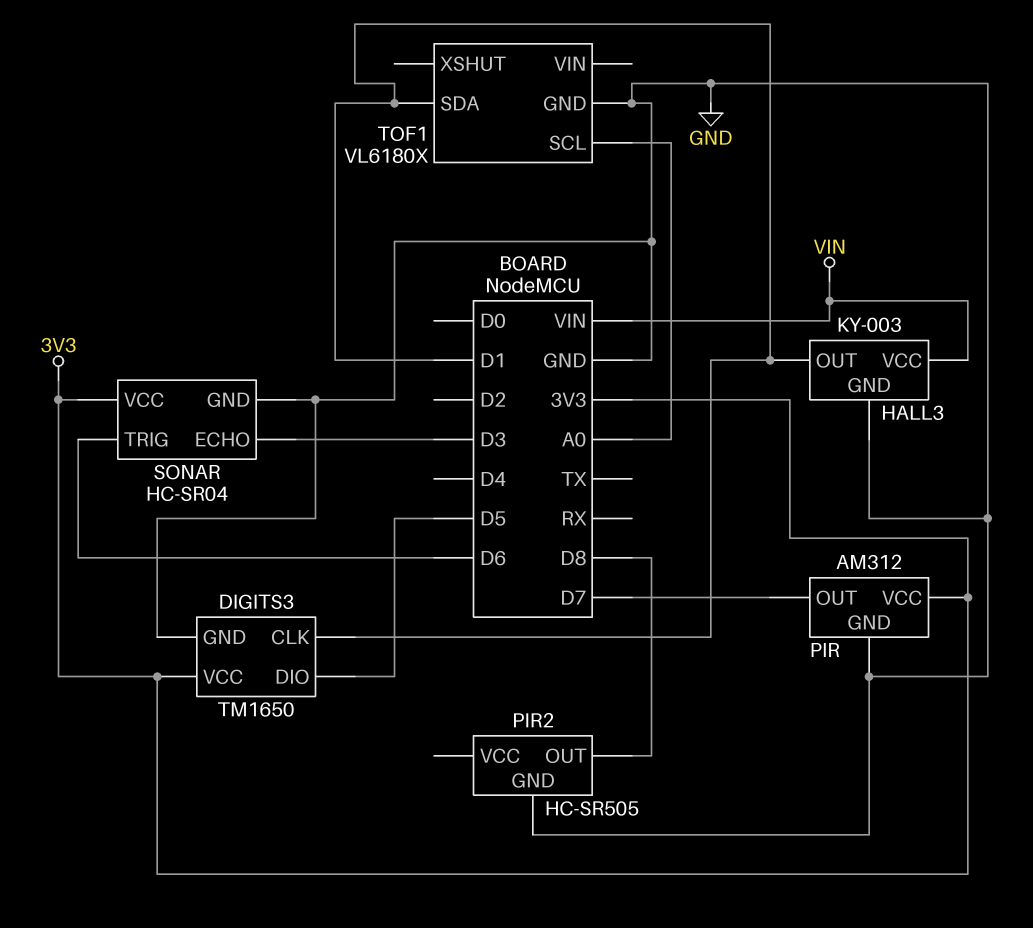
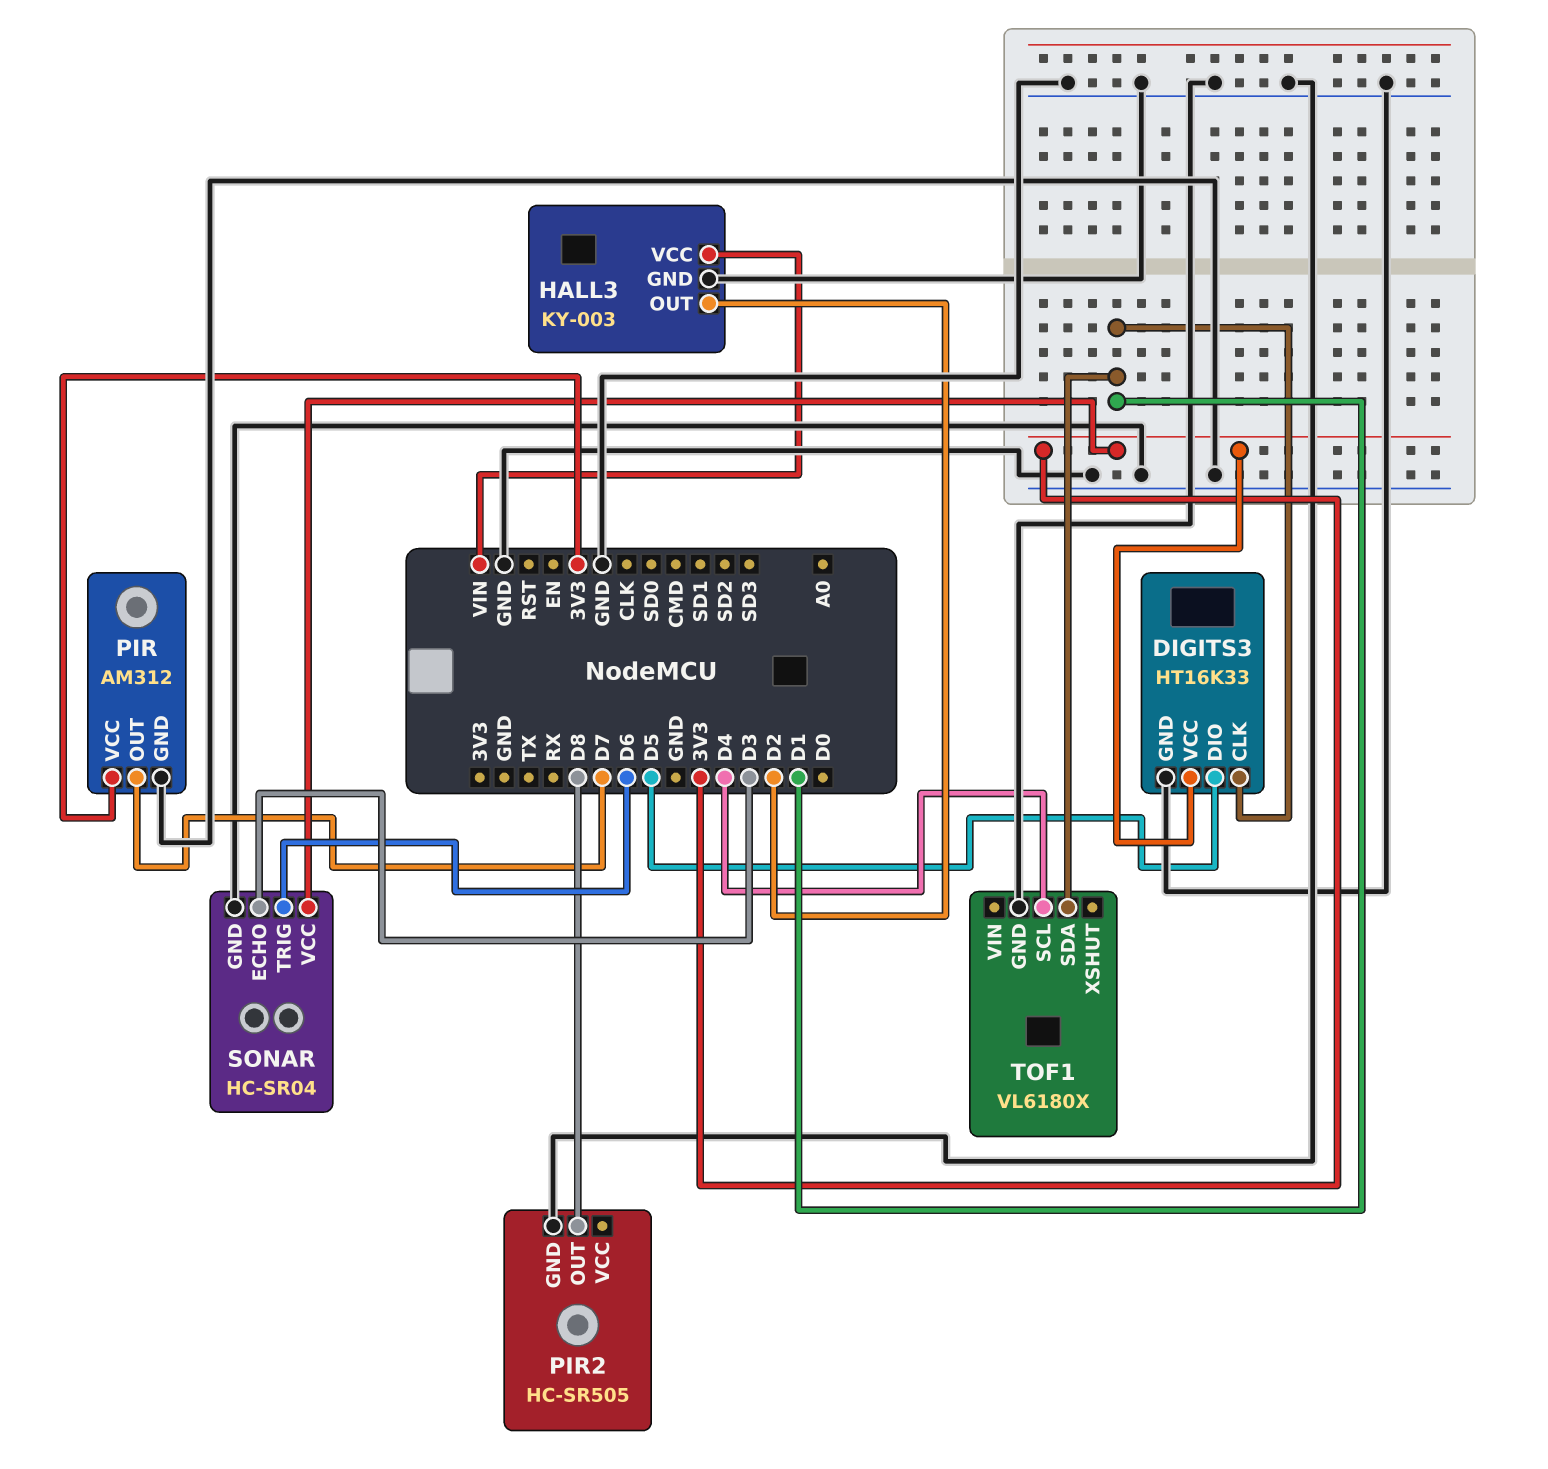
DIGITS3: TM1650 -> HT16K33
HALL3 pin OUT: D1 -> D2
TOF1 pin SCL: A0 -> D4

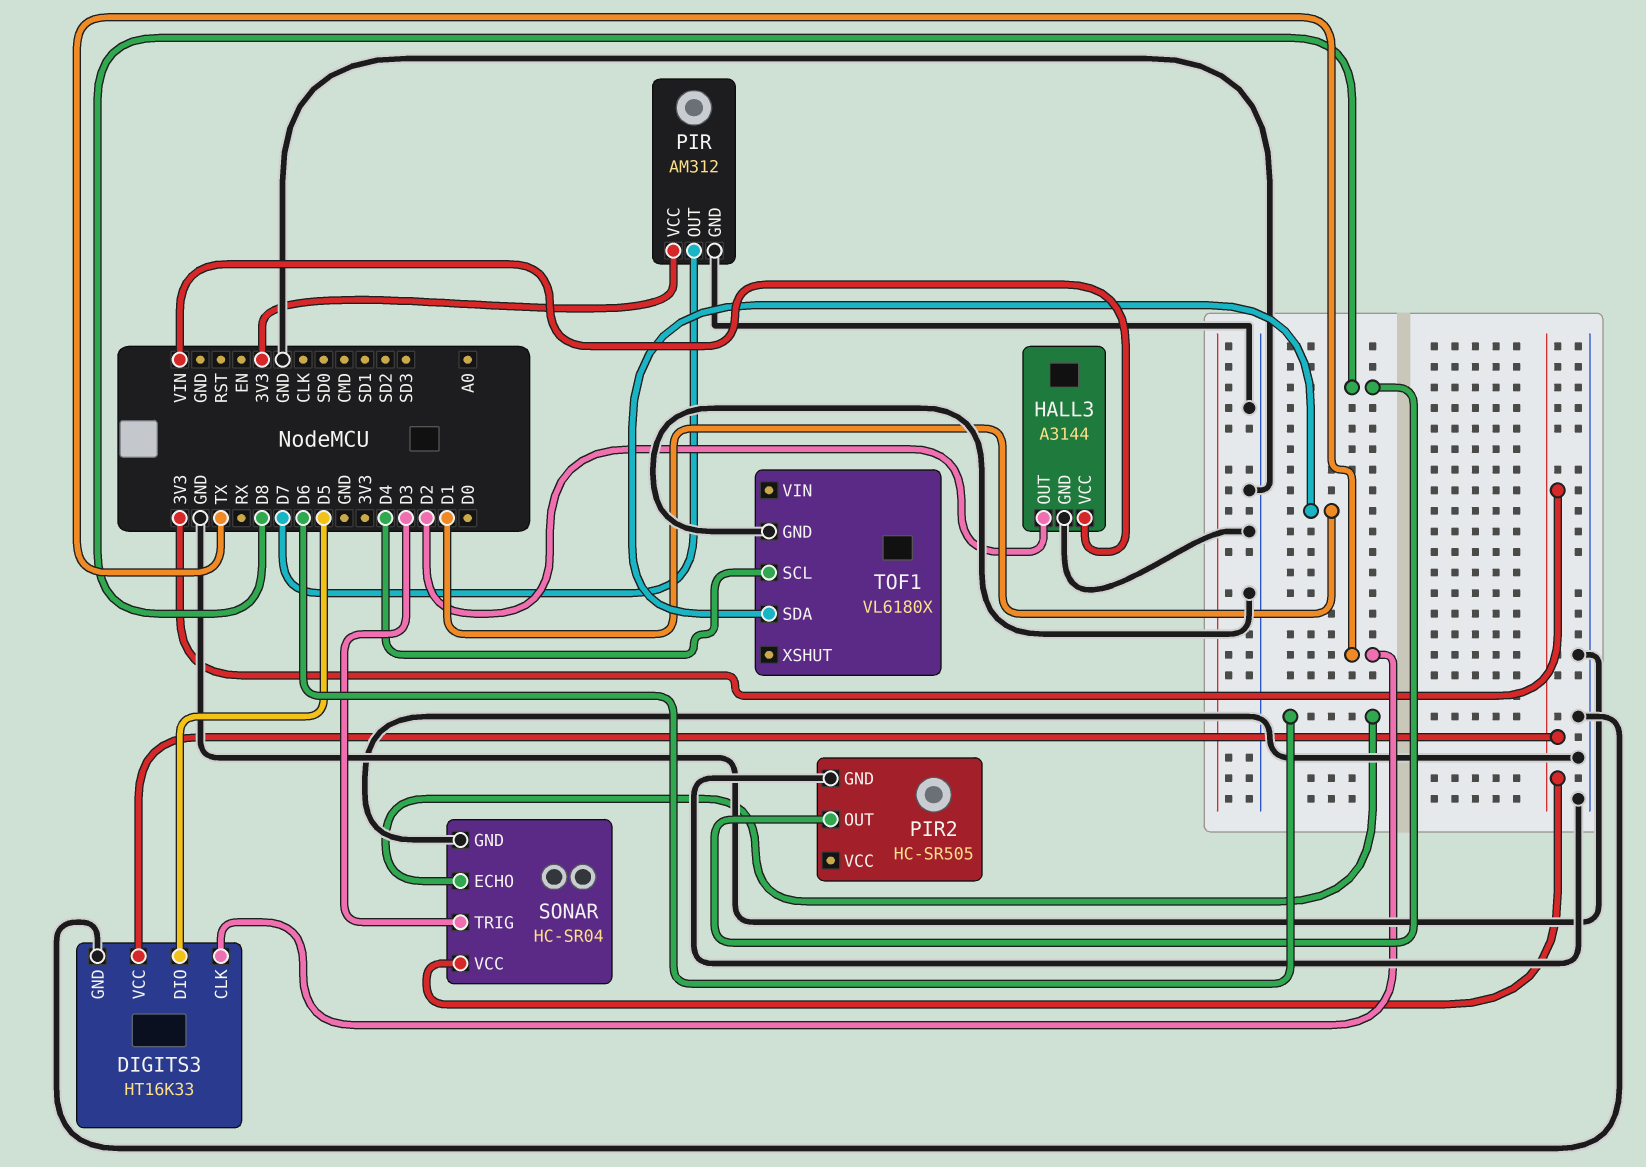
DIGITS3 pin CLK: D1 -> TX
HALL3: KY-003 -> A3144
SONAR pin ECHO: D3 -> D6
SONAR pin TRIG: D6 -> D3

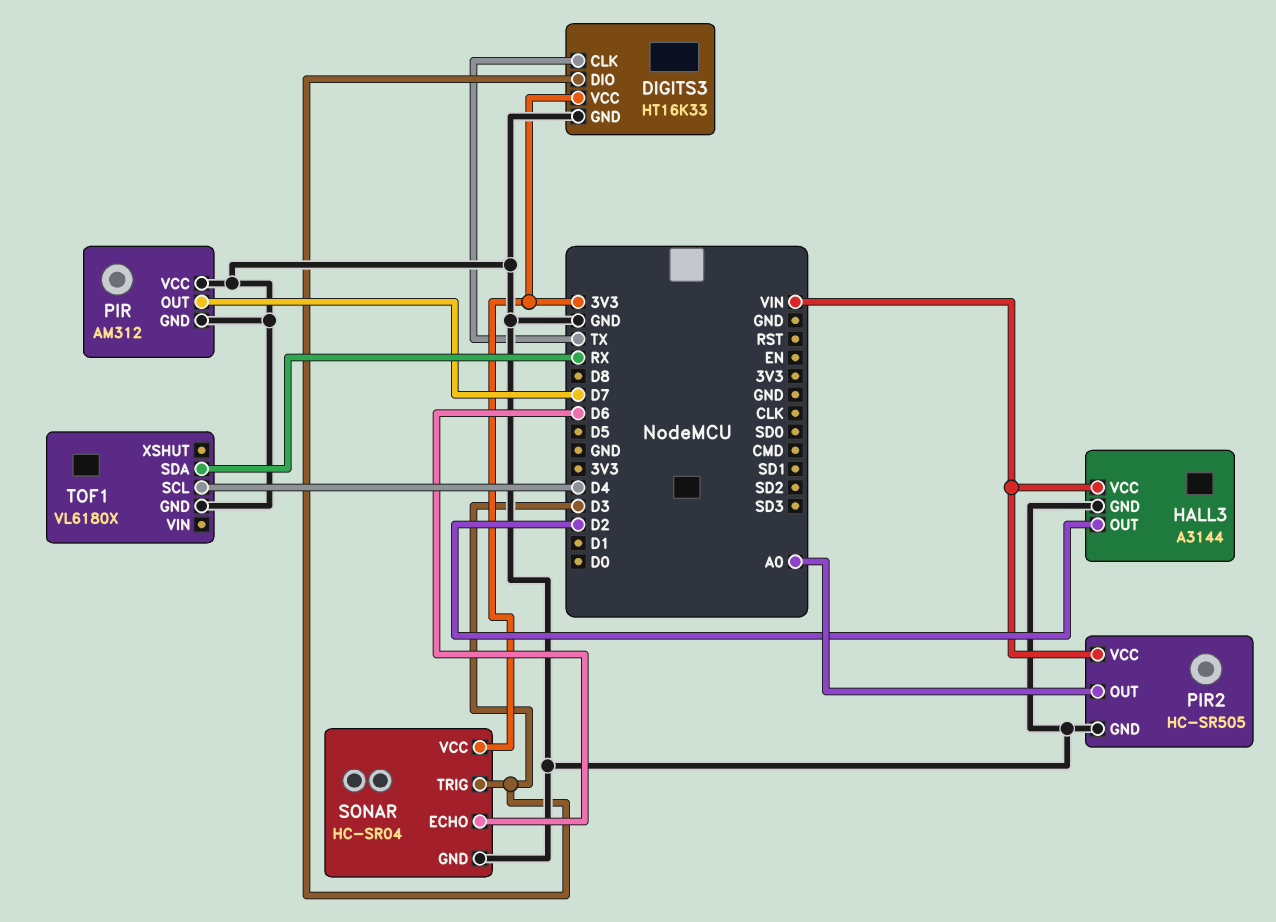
DIGITS3 pin DIO: D5 -> D3
PIR pin VCC: 3V3 -> GND
PIR2 pin OUT: D8 -> A0
PIR2 pin VCC: none -> VIN
TOF1 pin SDA: D1 -> RX

